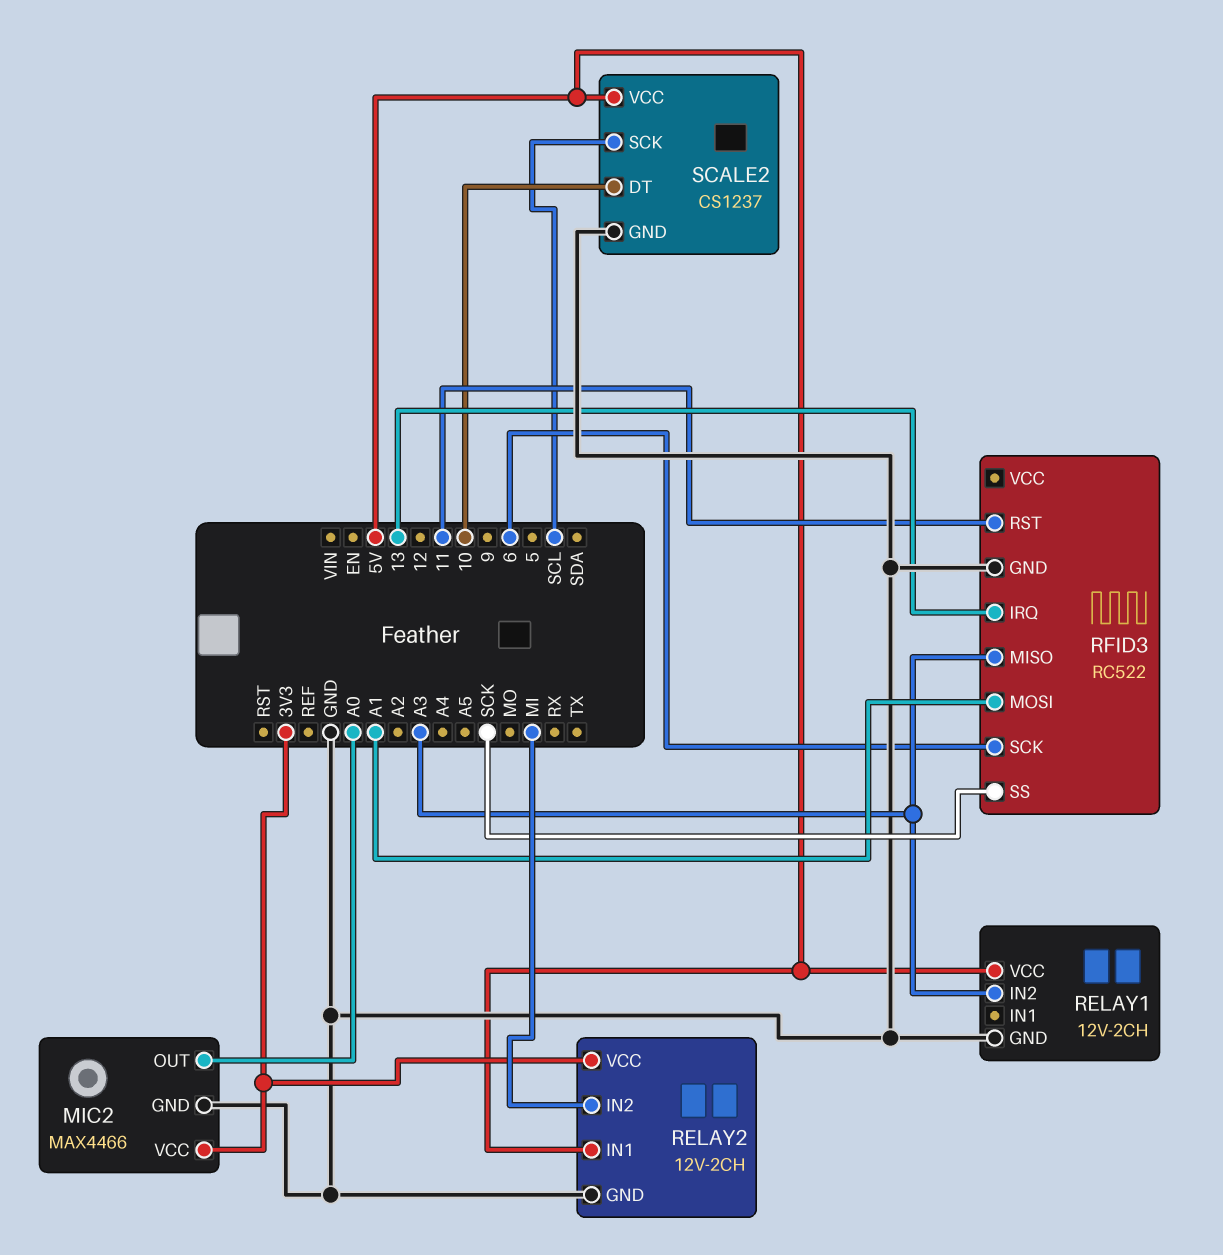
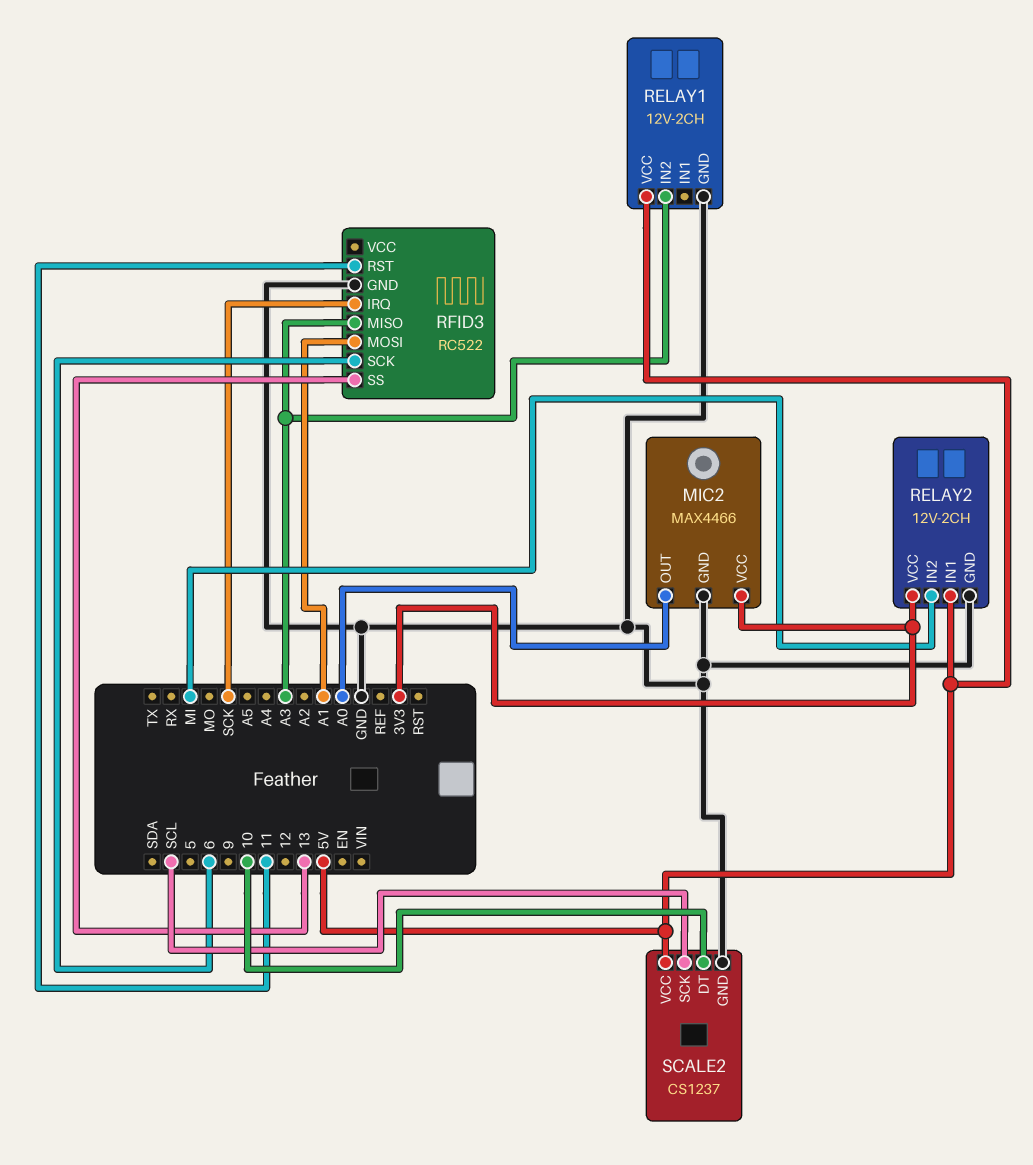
RFID3 pin IRQ: 13 -> SCK
RFID3 pin SS: SCK -> 13

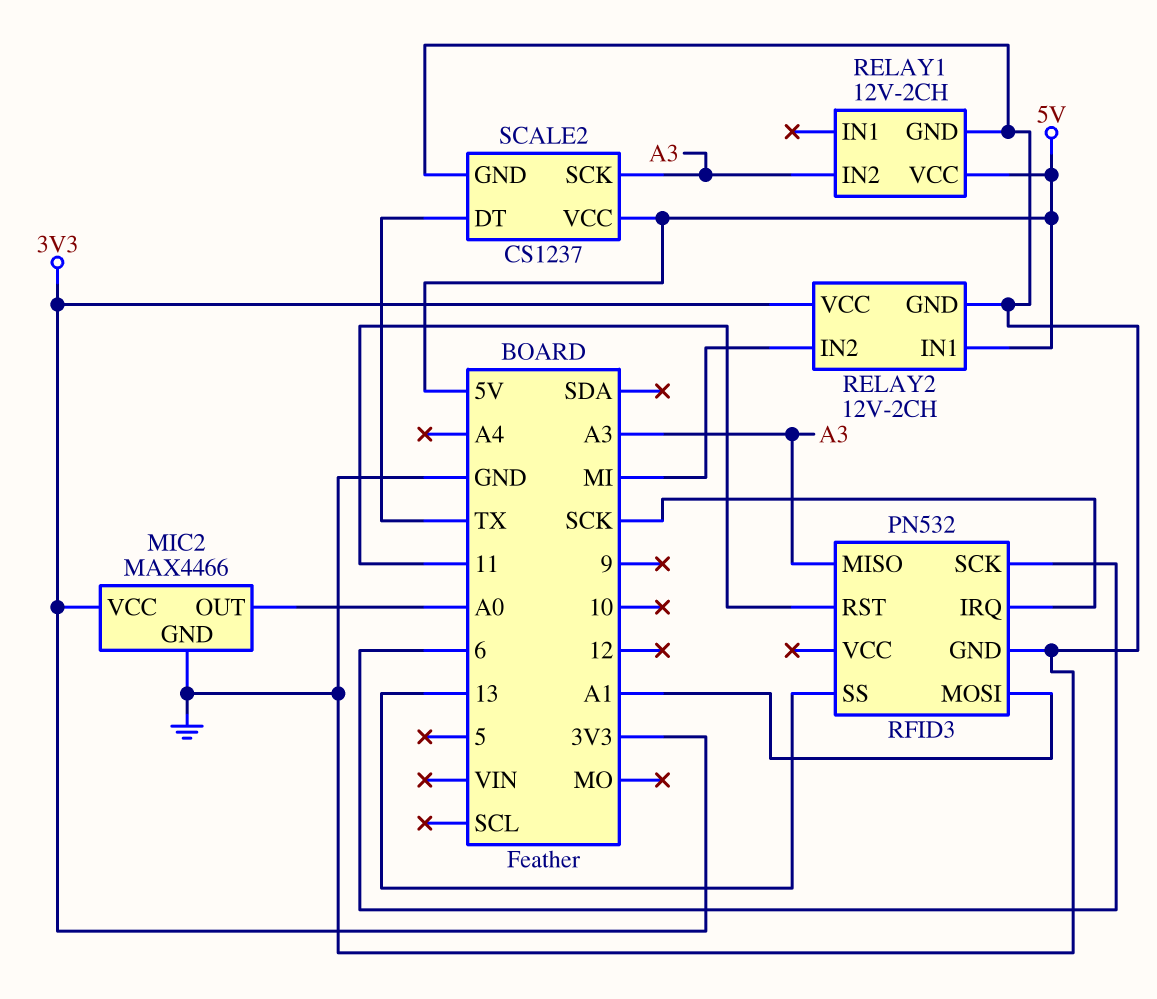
RFID3: RC522 -> PN532
SCALE2 pin DT: 10 -> TX
SCALE2 pin SCK: SCL -> A3

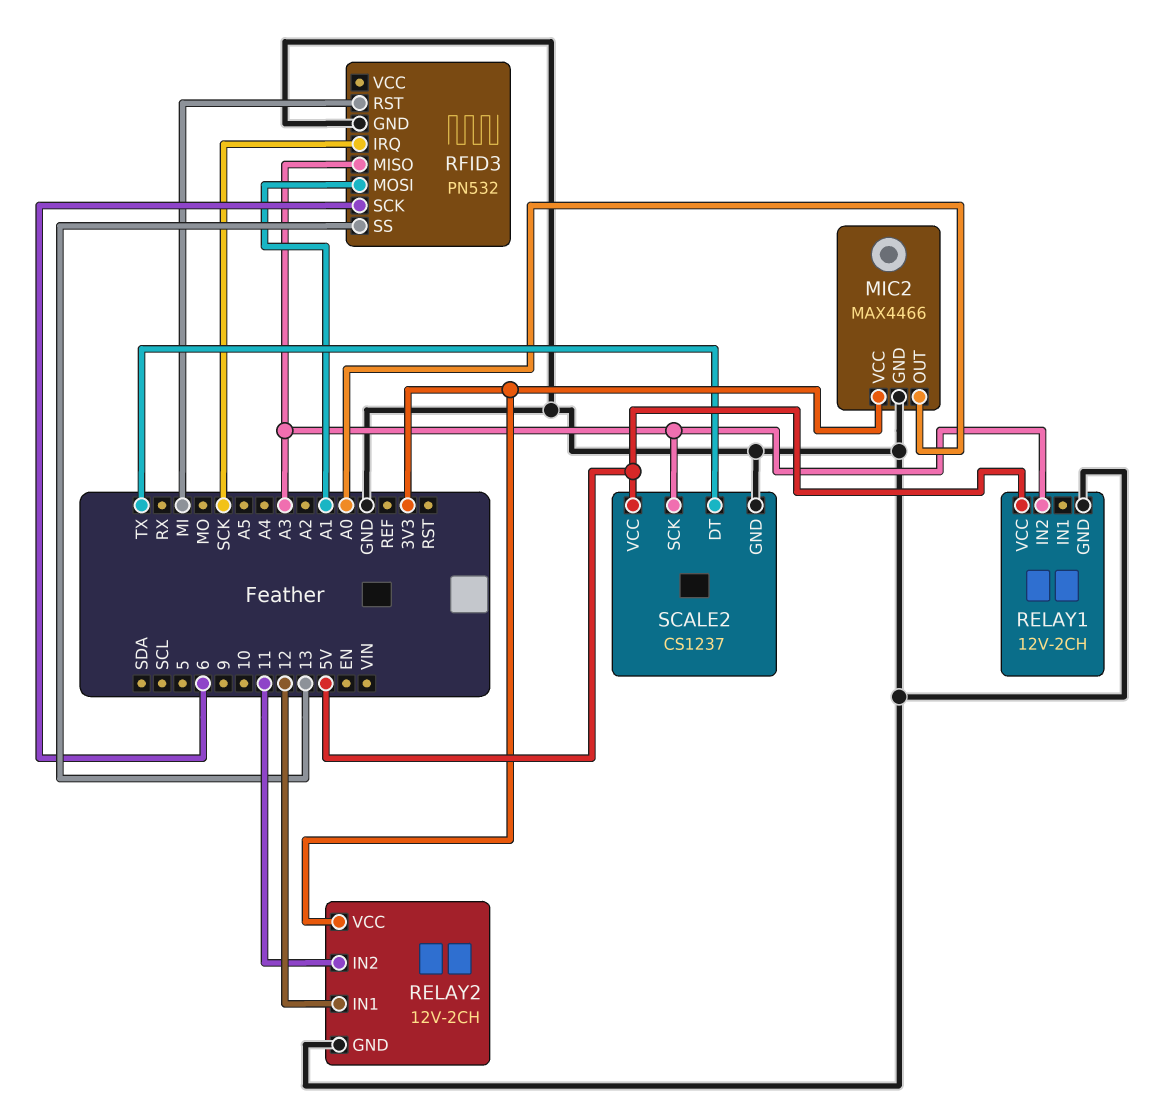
RELAY2 pin IN1: 5V -> 12
RELAY2 pin IN2: MI -> 11
RFID3 pin RST: 11 -> MI

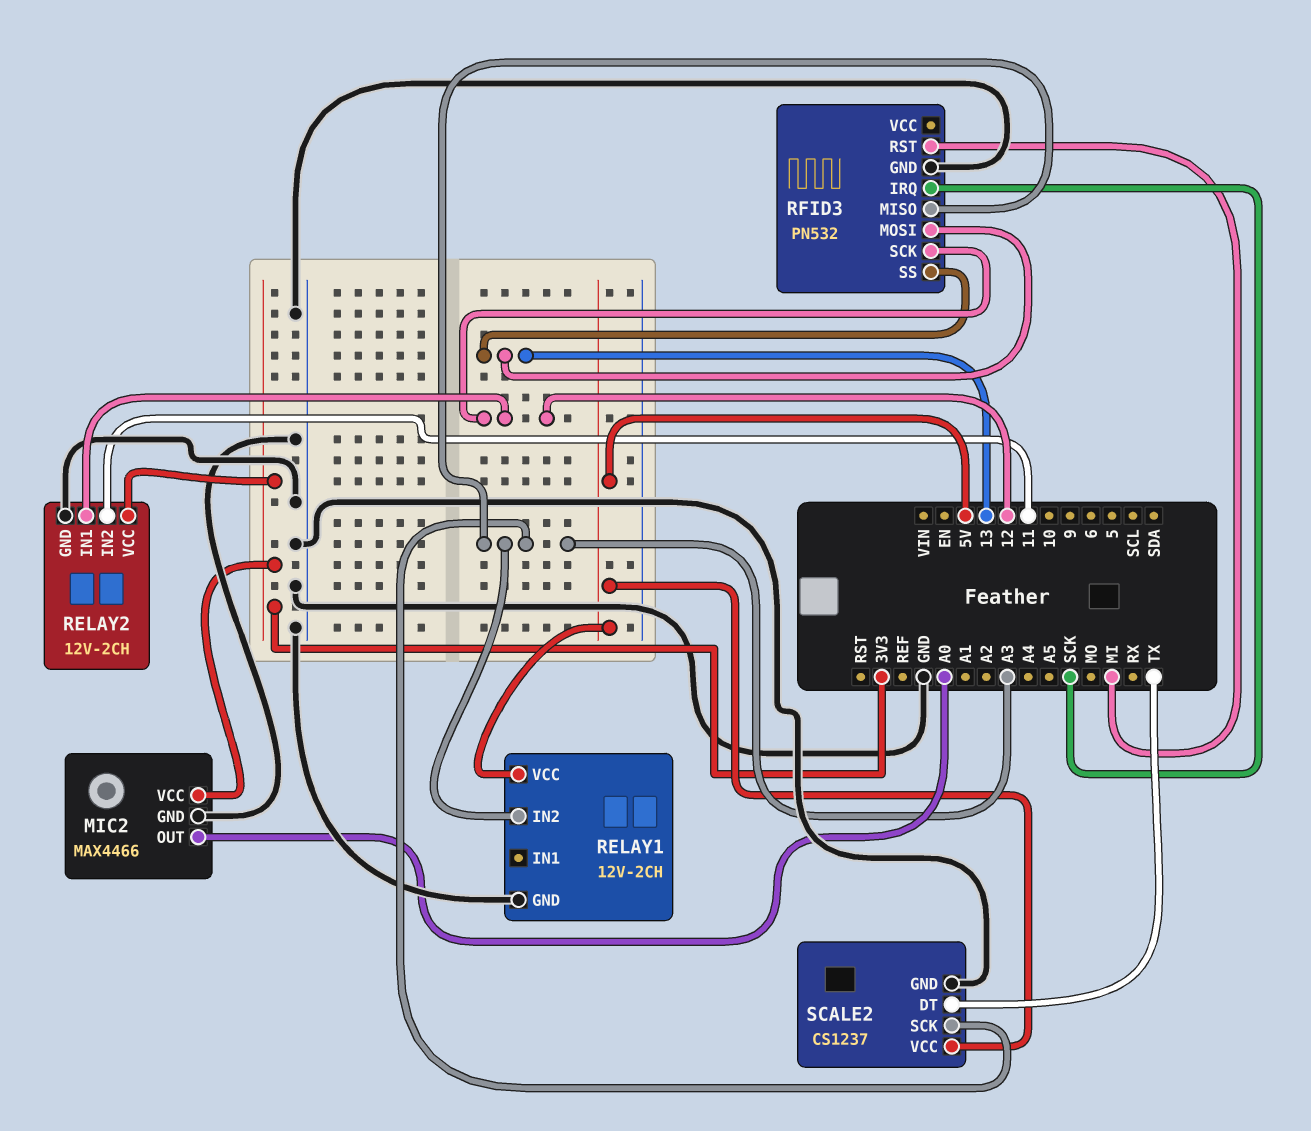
RFID3 pin MOSI: A1 -> 13
RFID3 pin SCK: 6 -> 12

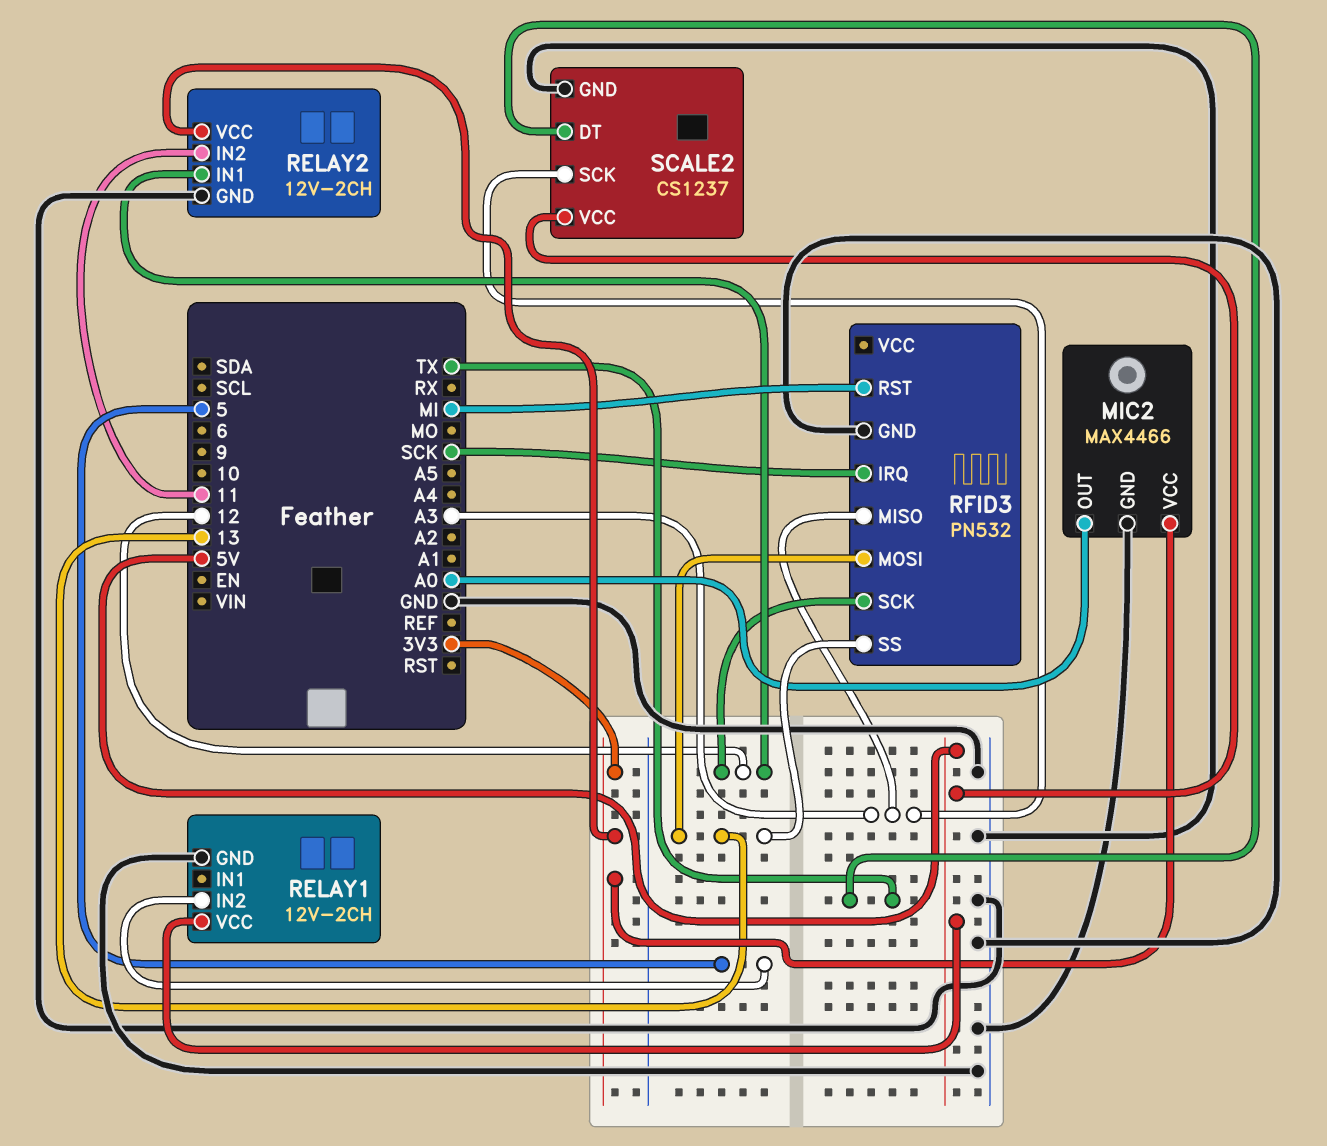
RELAY1 pin IN2: A3 -> 5

